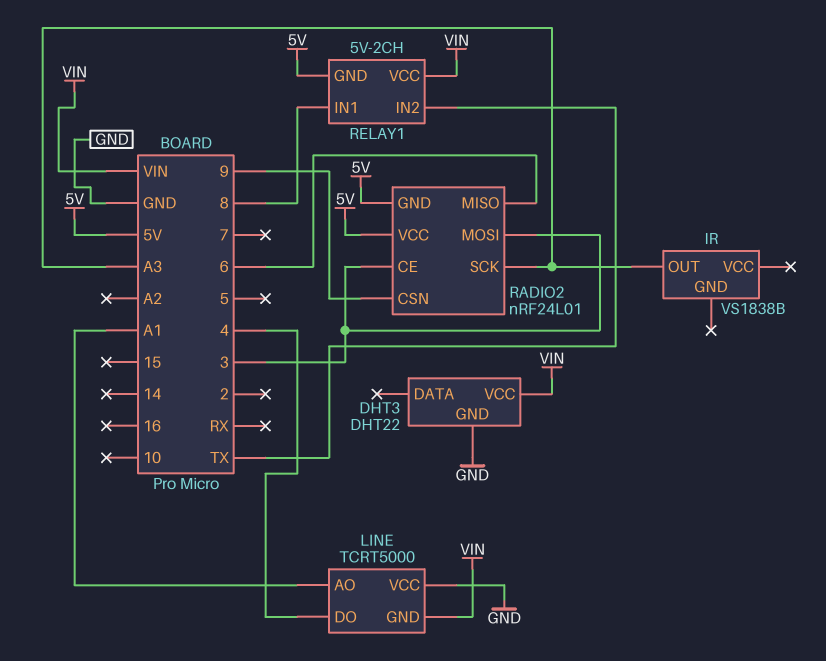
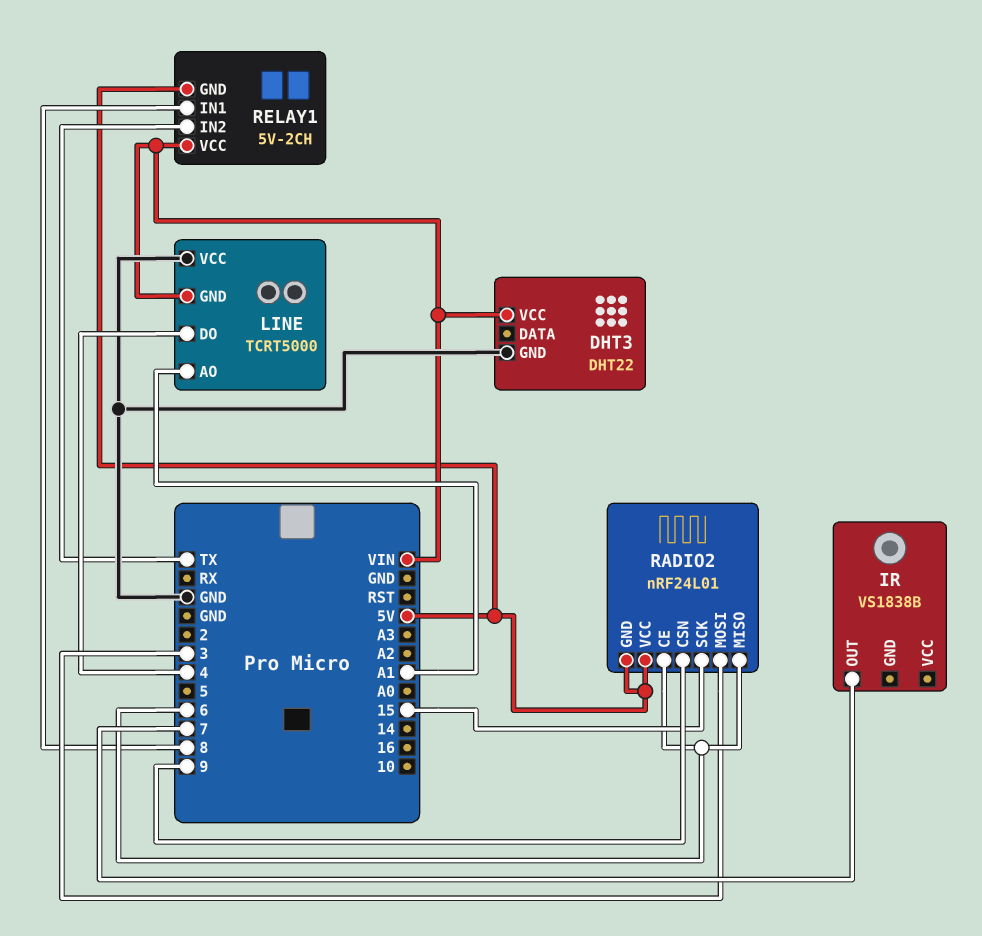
IR pin OUT: A3 -> 7
RADIO2 pin CE: 3 -> 6
RADIO2 pin SCK: A3 -> 15

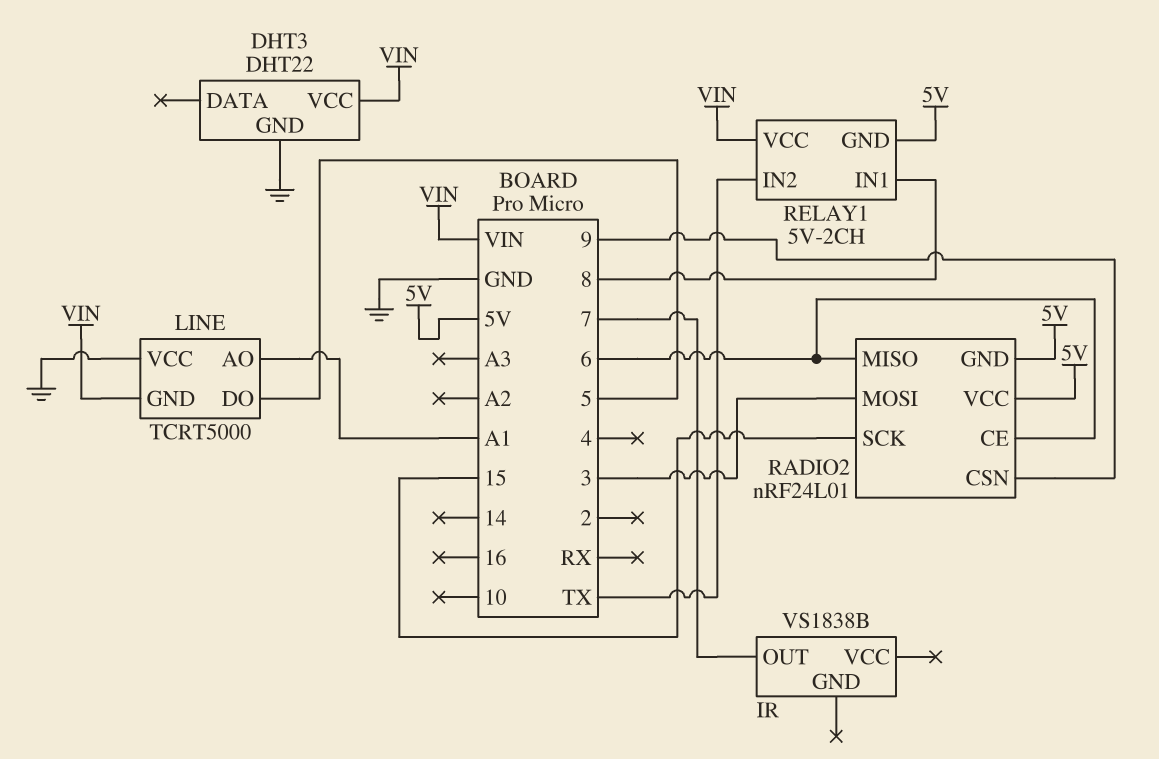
LINE pin DO: 4 -> 5

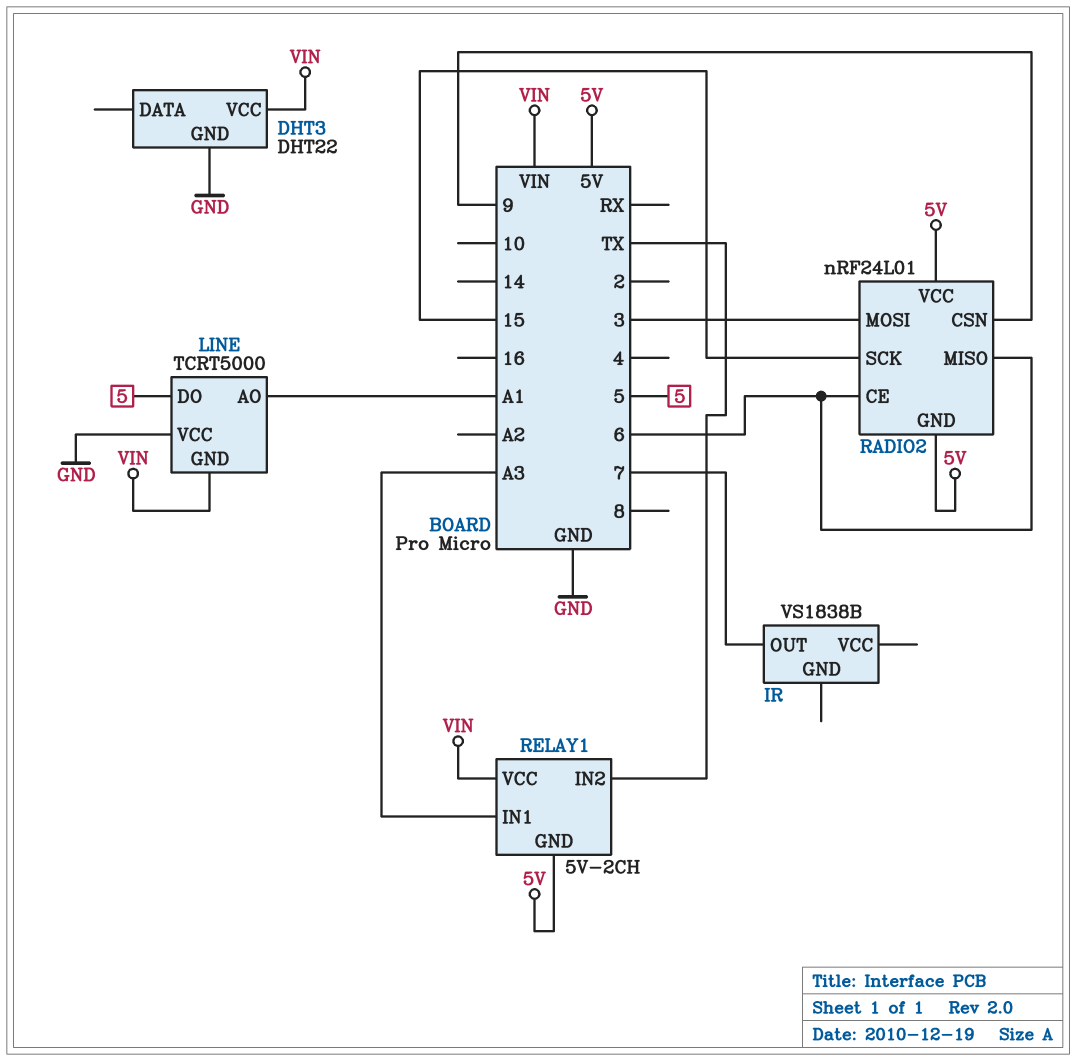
RELAY1 pin IN1: 8 -> A3

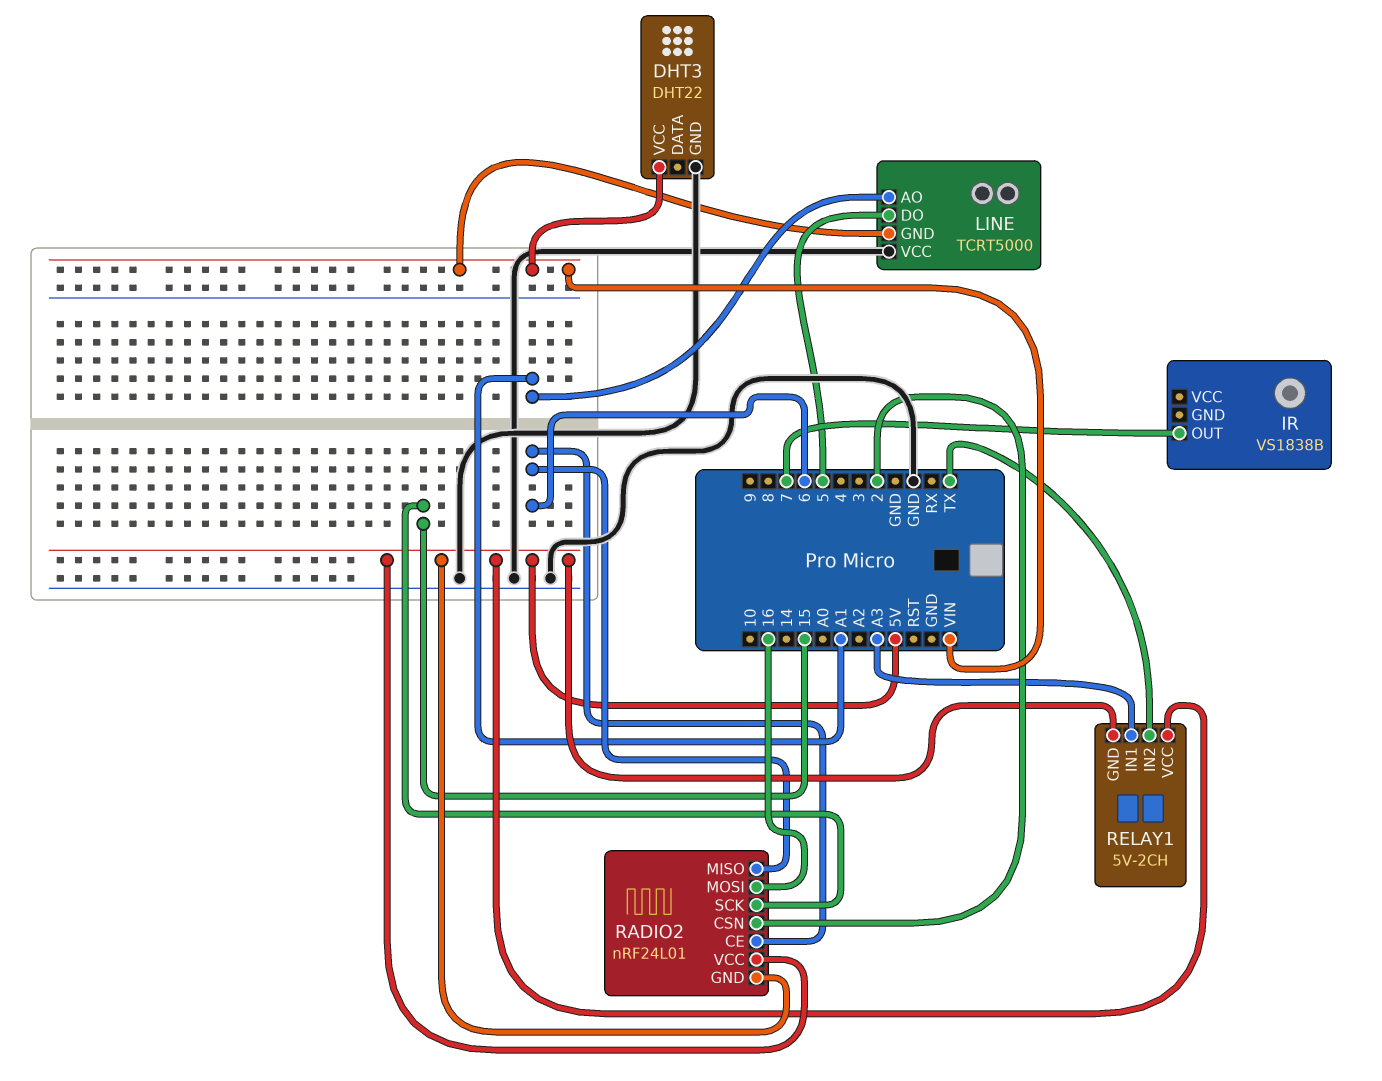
RADIO2 pin CSN: 9 -> 2
RADIO2 pin MOSI: 3 -> 16
RELAY1 pin VCC: VIN -> 5V

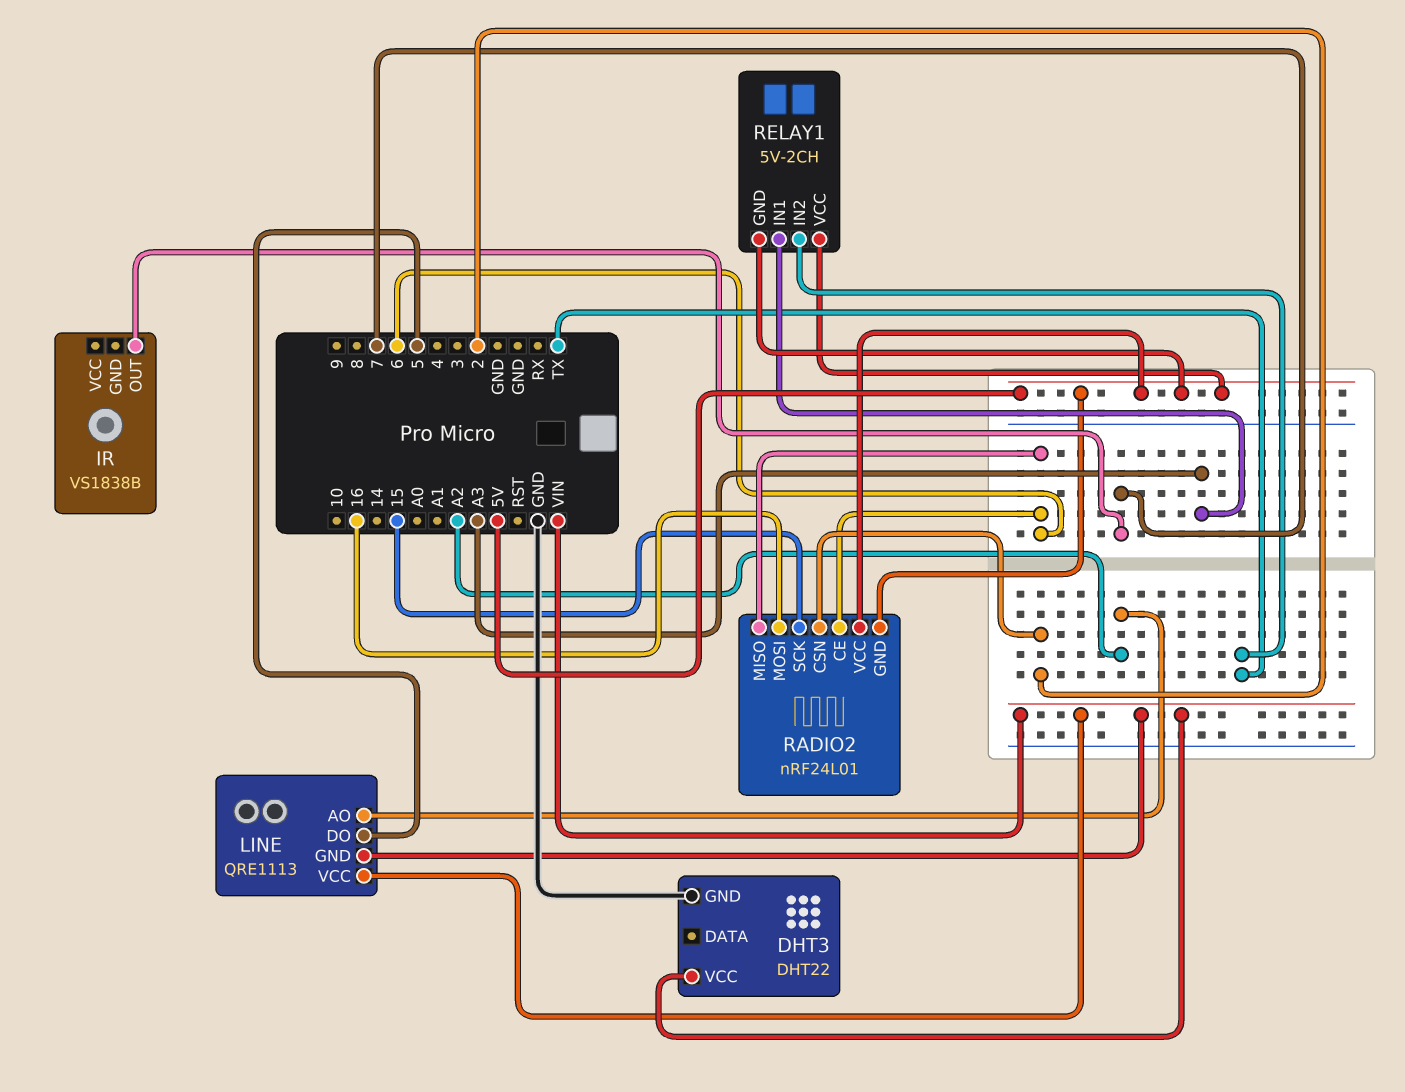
LINE: TCRT5000 -> QRE1113
LINE pin AO: A1 -> A2
LINE pin VCC: GND -> VIN

